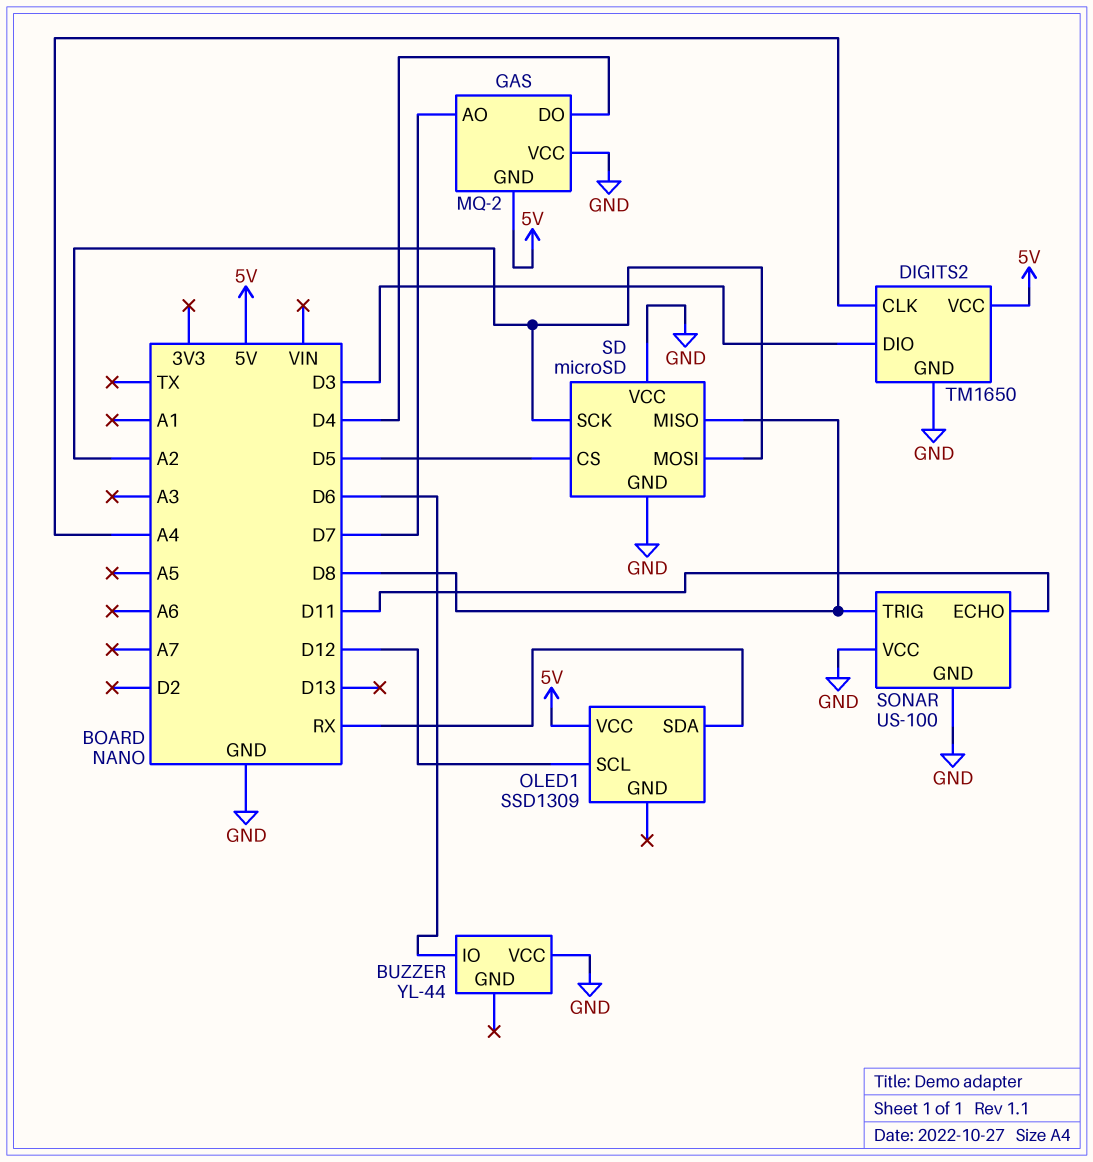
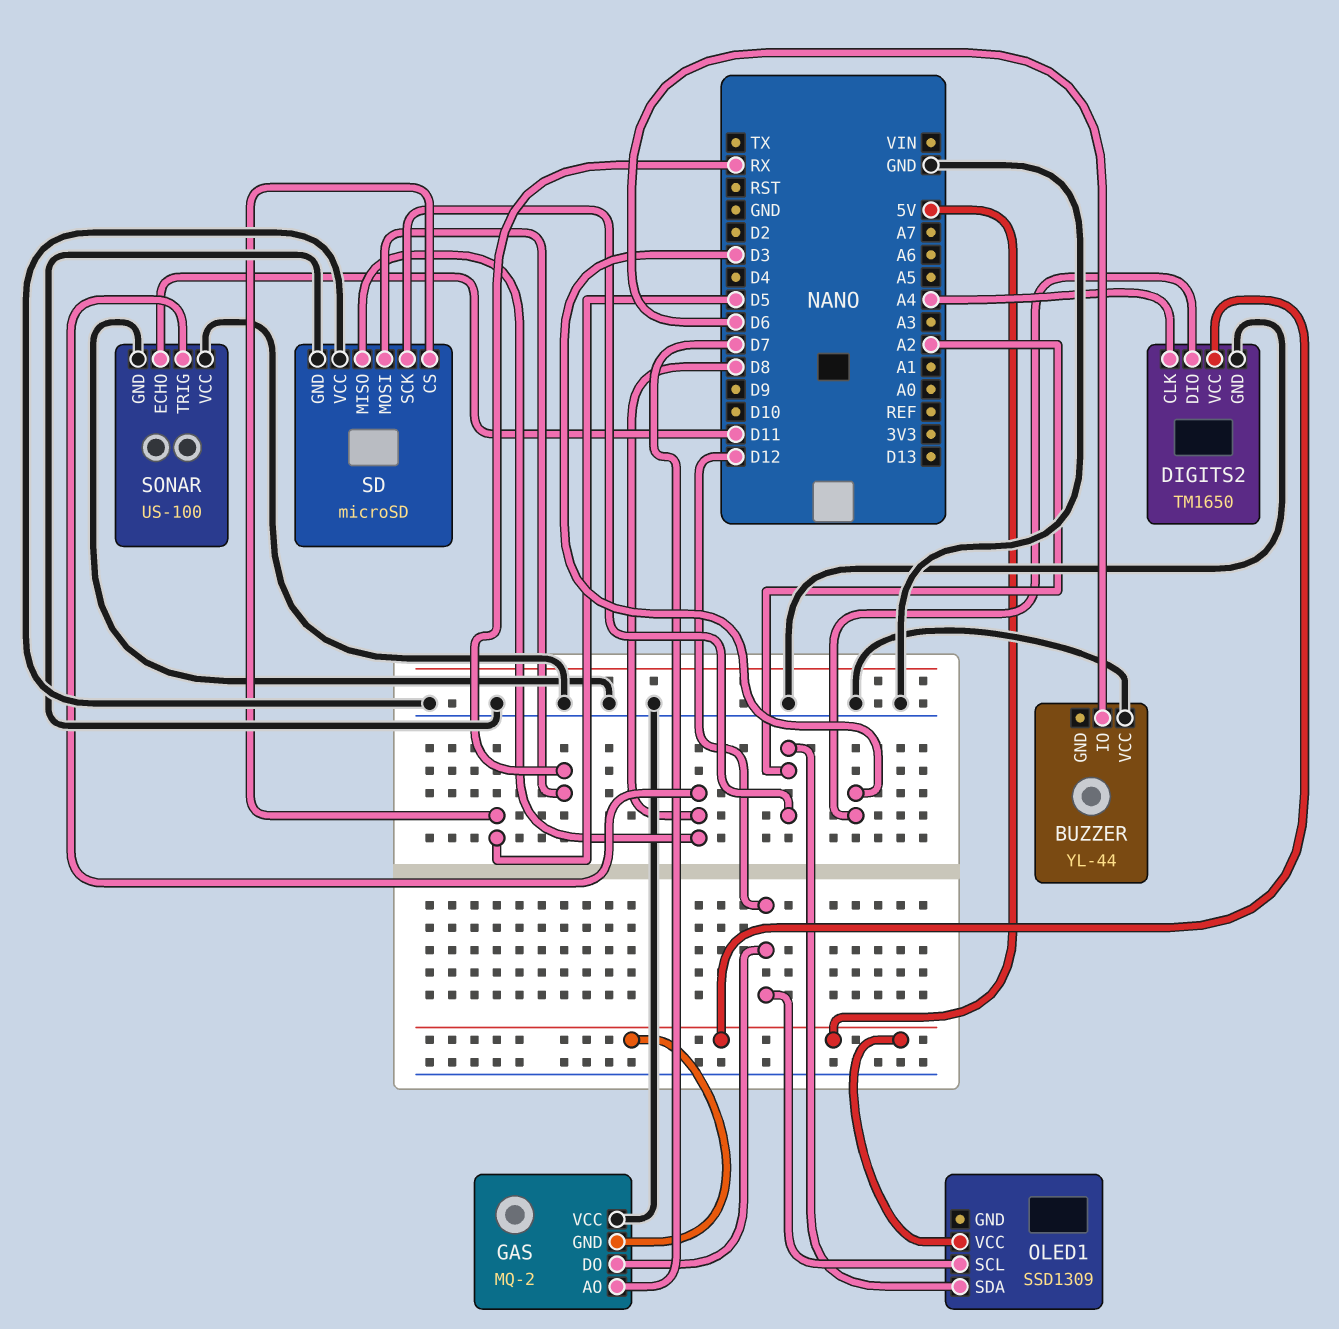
GAS pin DO: D4 -> D12
OLED1 pin SDA: RX -> A2
SD pin MOSI: A2 -> RX

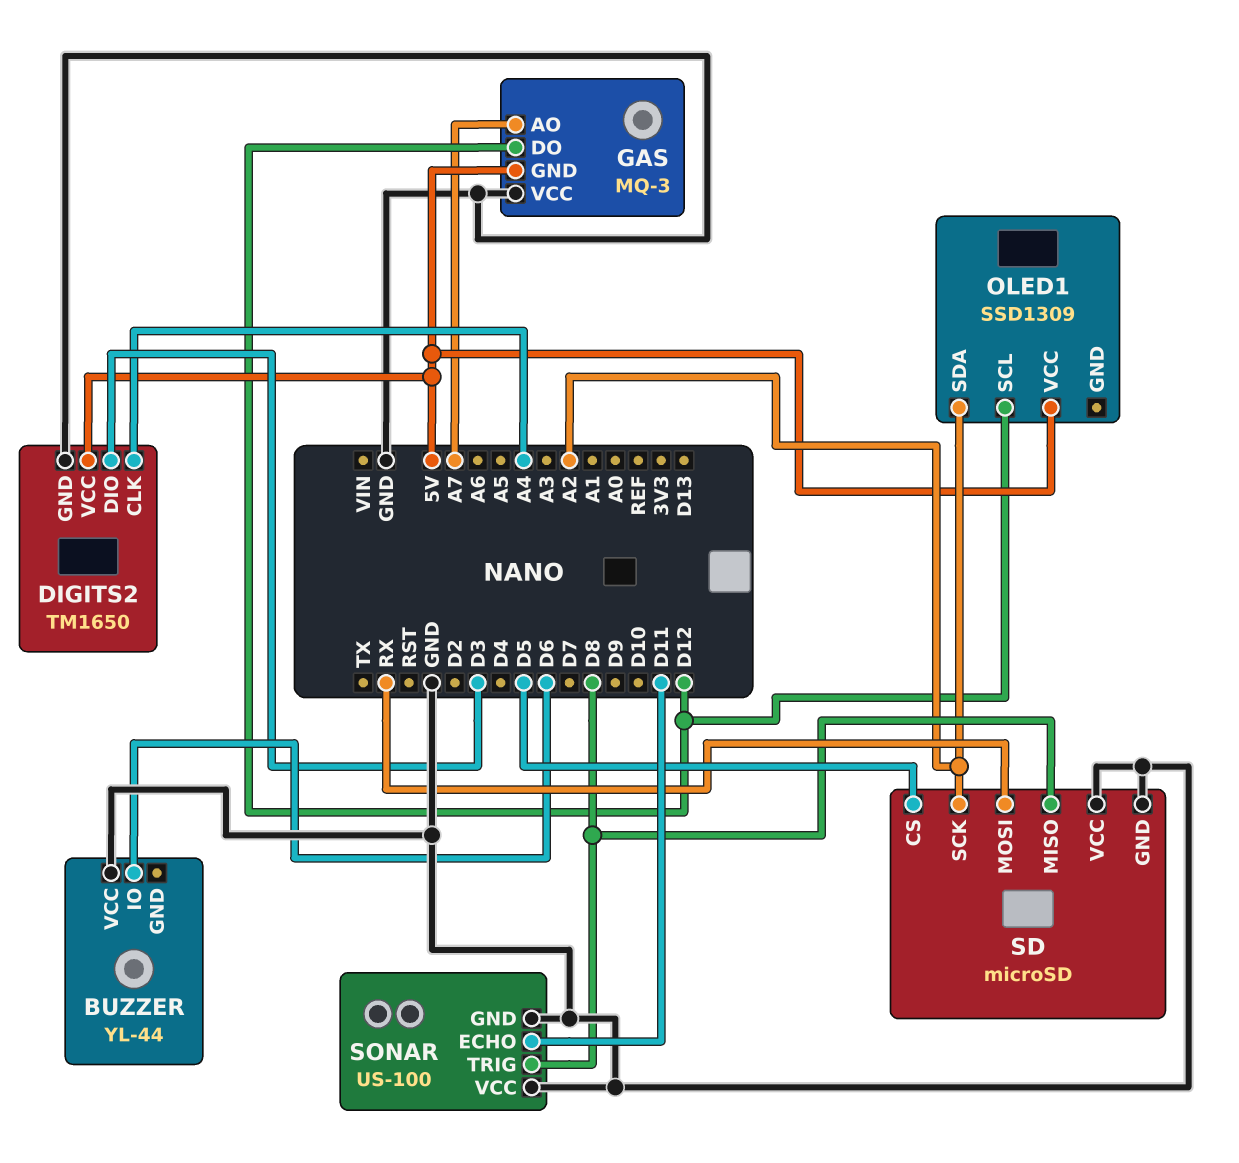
GAS: MQ-2 -> MQ-3
GAS pin AO: D7 -> A7

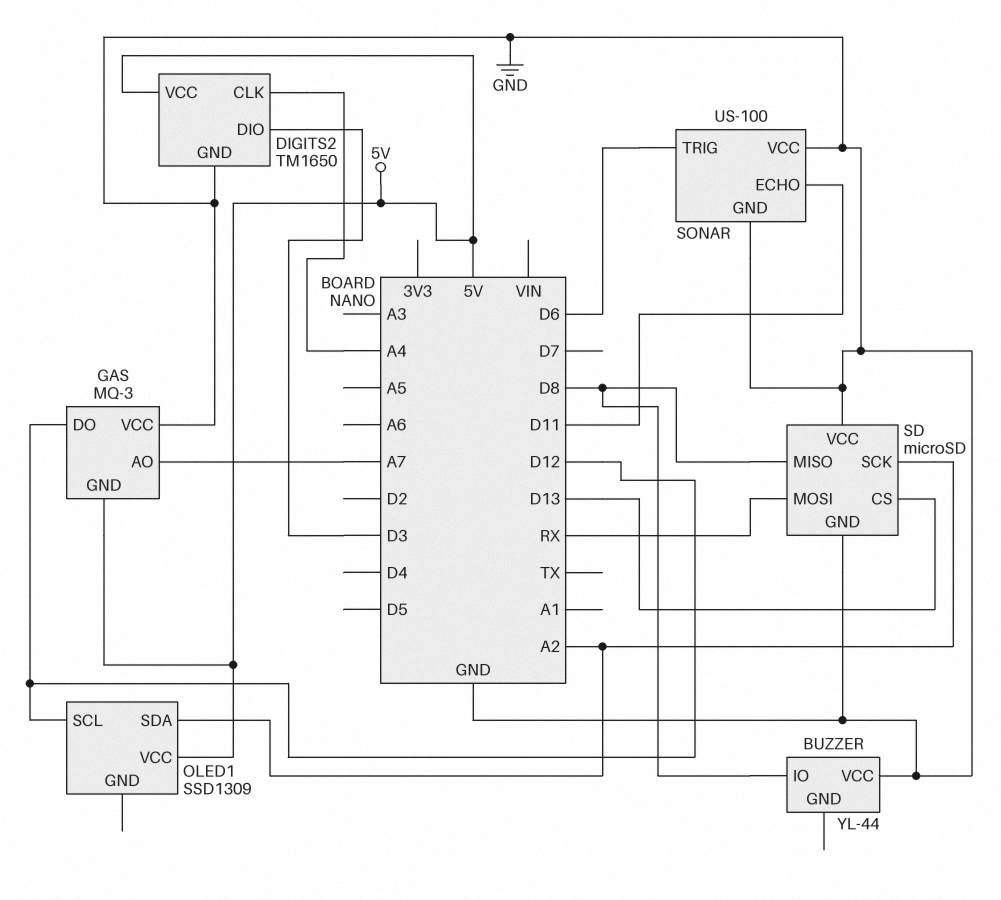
BUZZER pin IO: D6 -> D8
SD pin CS: D5 -> D13
SONAR pin TRIG: D8 -> D6

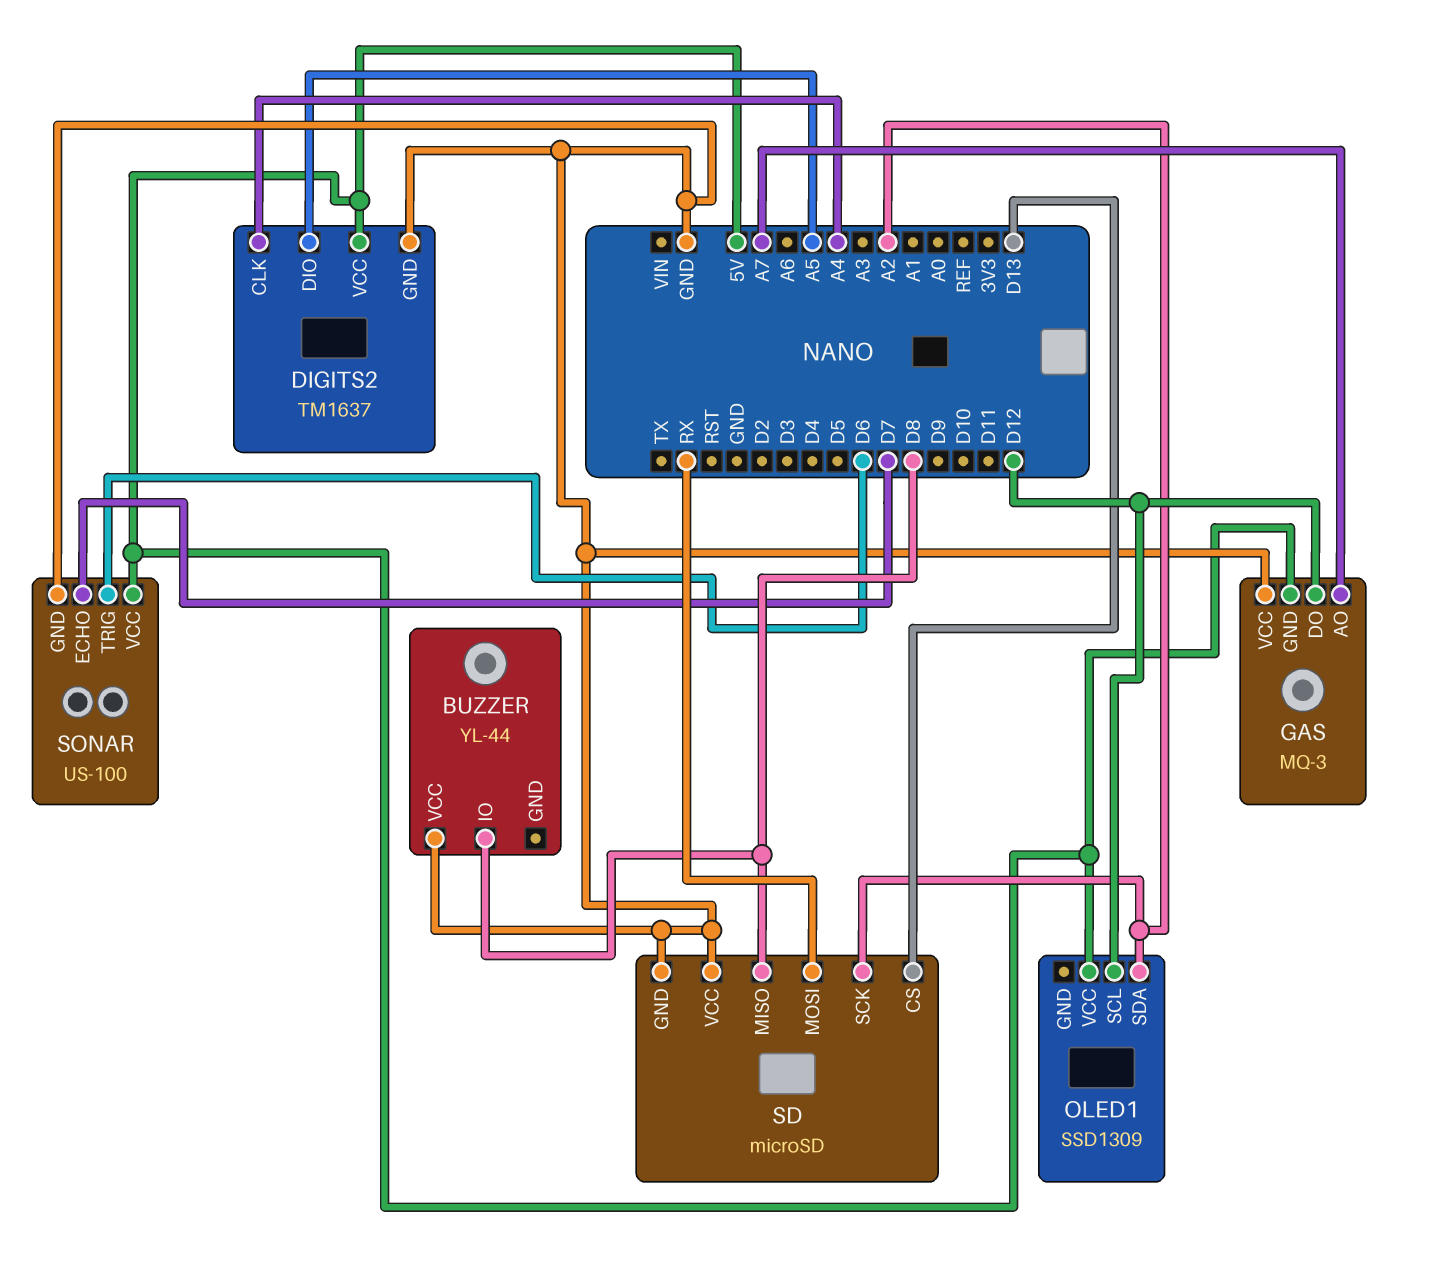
DIGITS2: TM1650 -> TM1637
DIGITS2 pin DIO: D3 -> A5
SONAR pin ECHO: D11 -> D7
SONAR pin VCC: GND -> 5V

